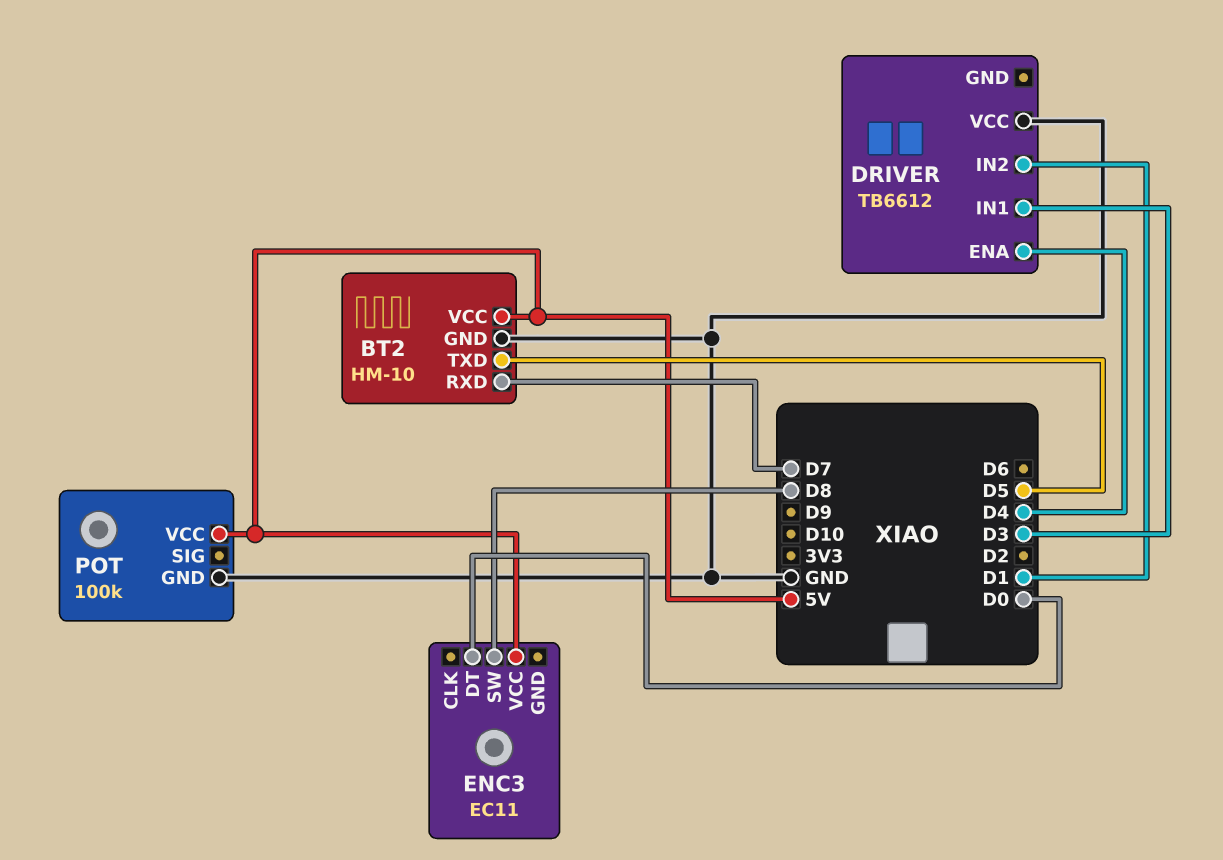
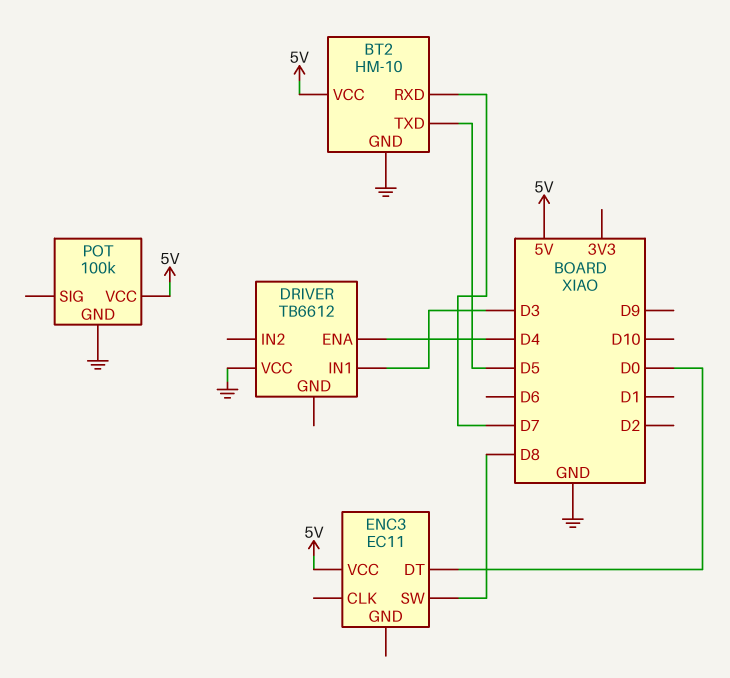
DRIVER pin IN2: D1 -> none

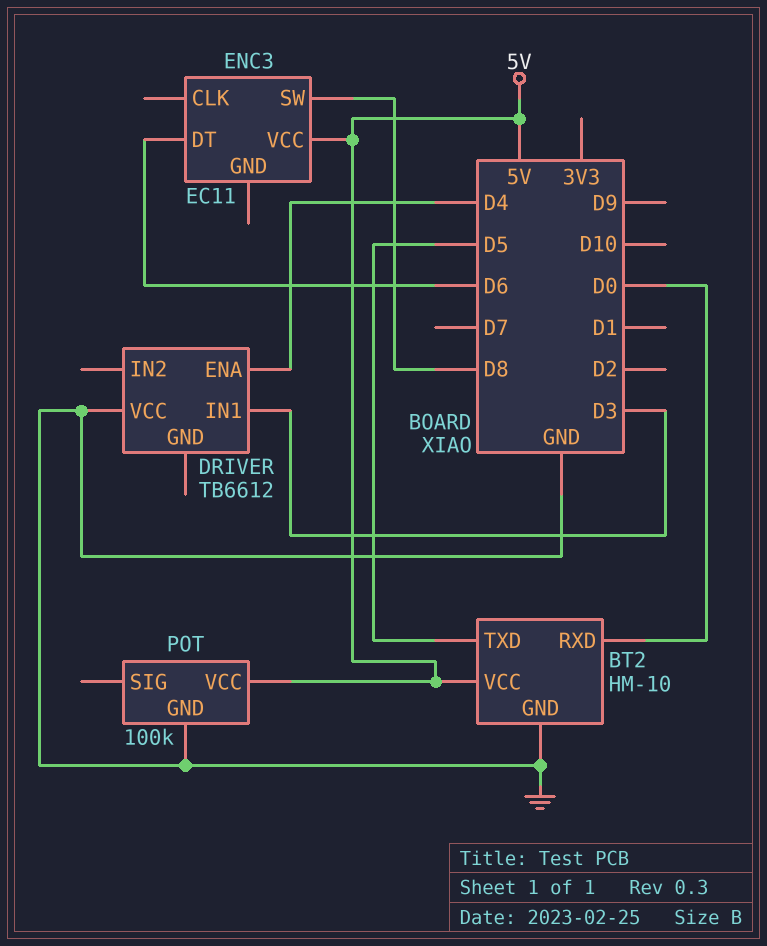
BT2 pin RXD: D7 -> D0
ENC3 pin DT: D0 -> D6

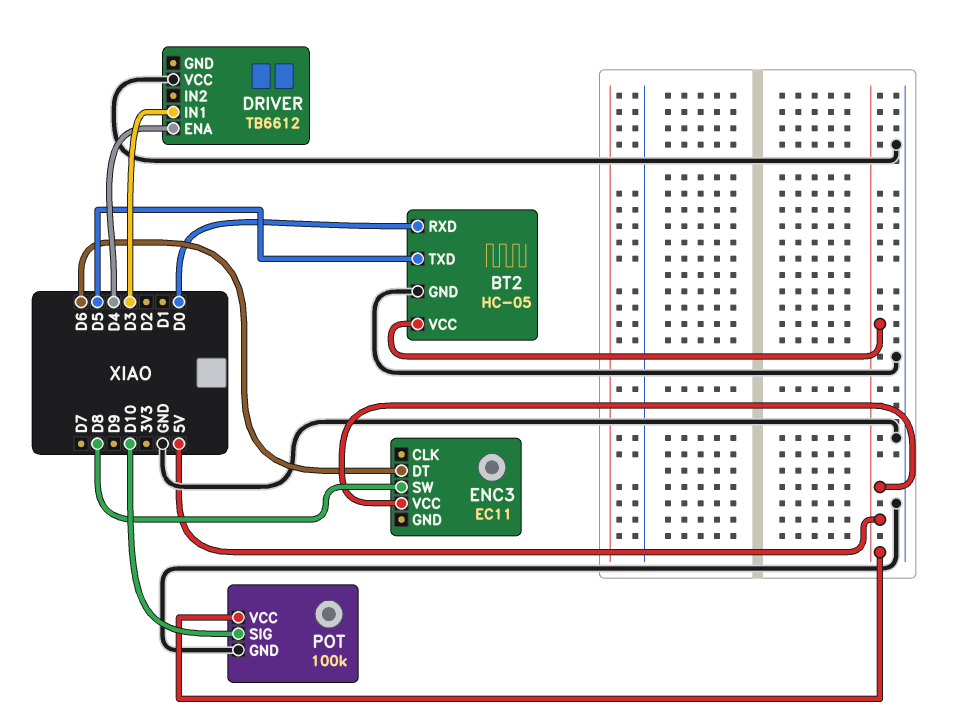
BT2: HM-10 -> HC-05
POT pin SIG: none -> D10

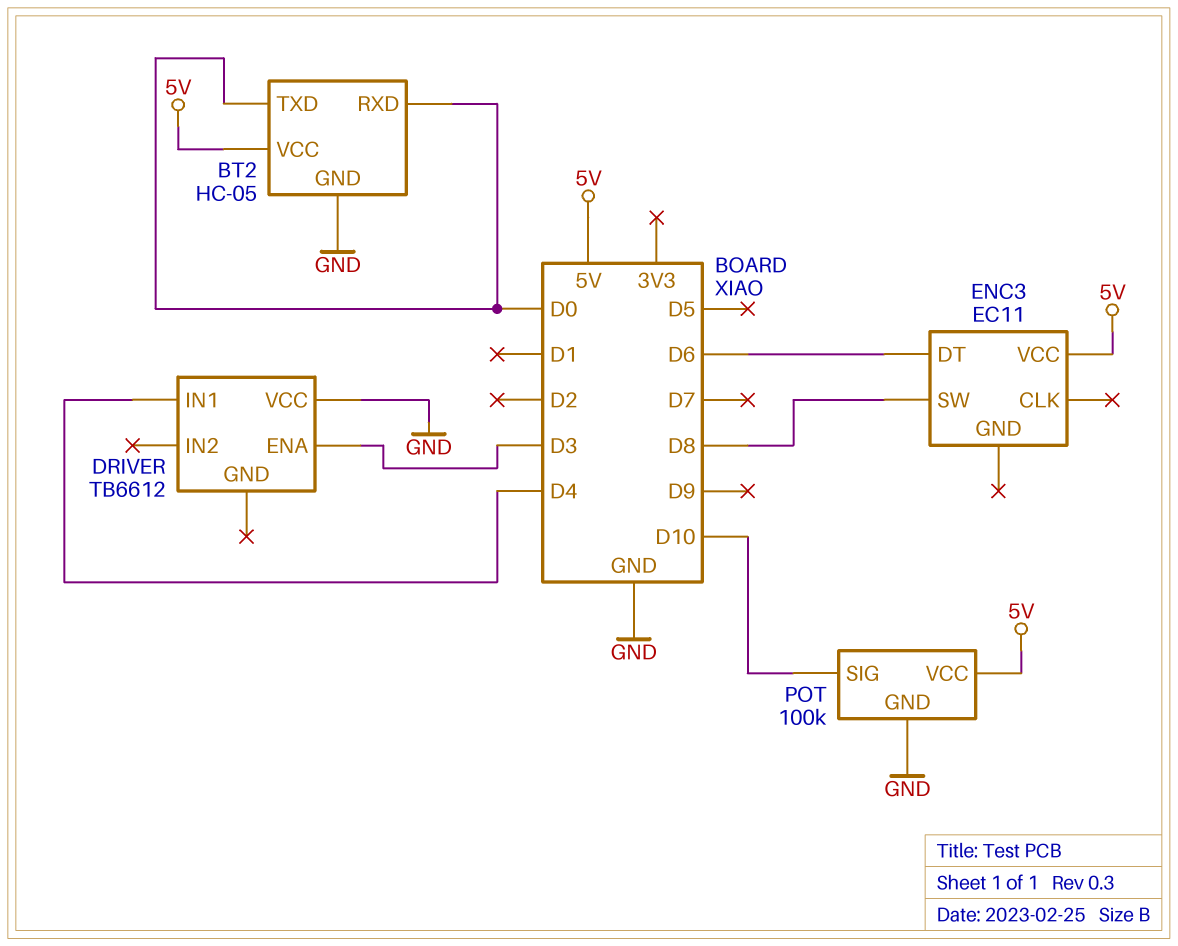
BT2 pin TXD: D5 -> D0
DRIVER pin ENA: D4 -> D3
DRIVER pin IN1: D3 -> D4

